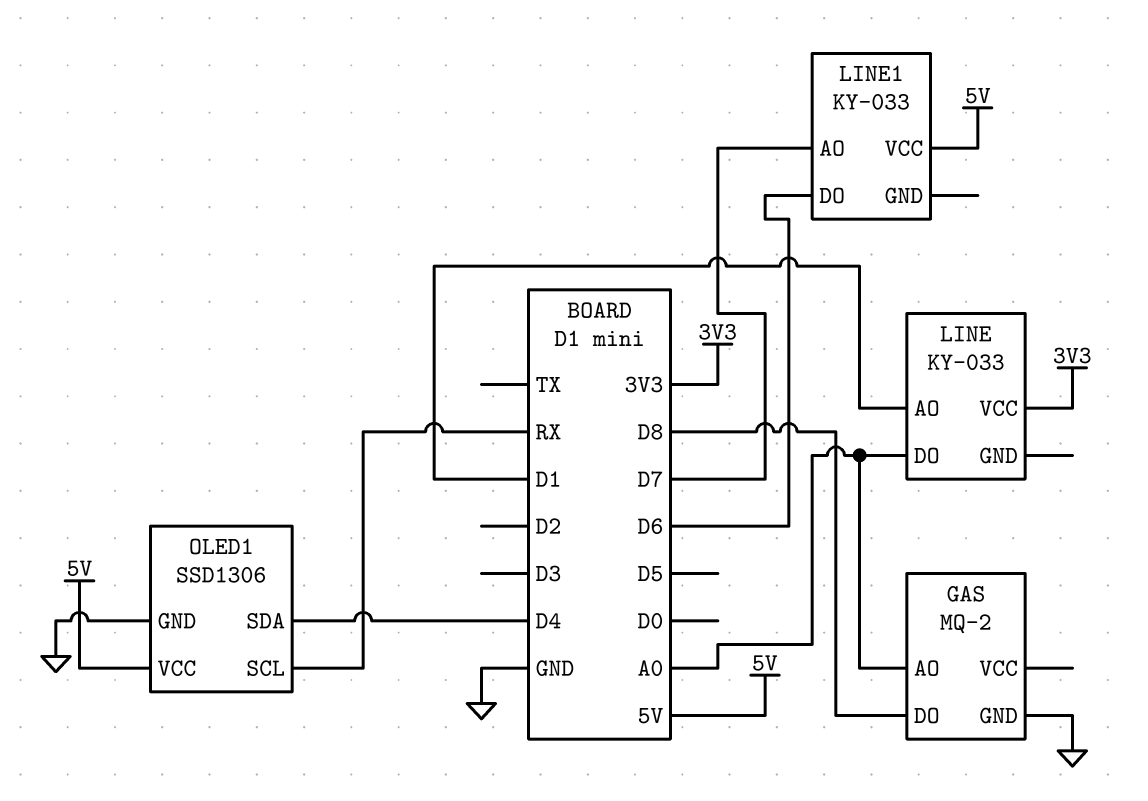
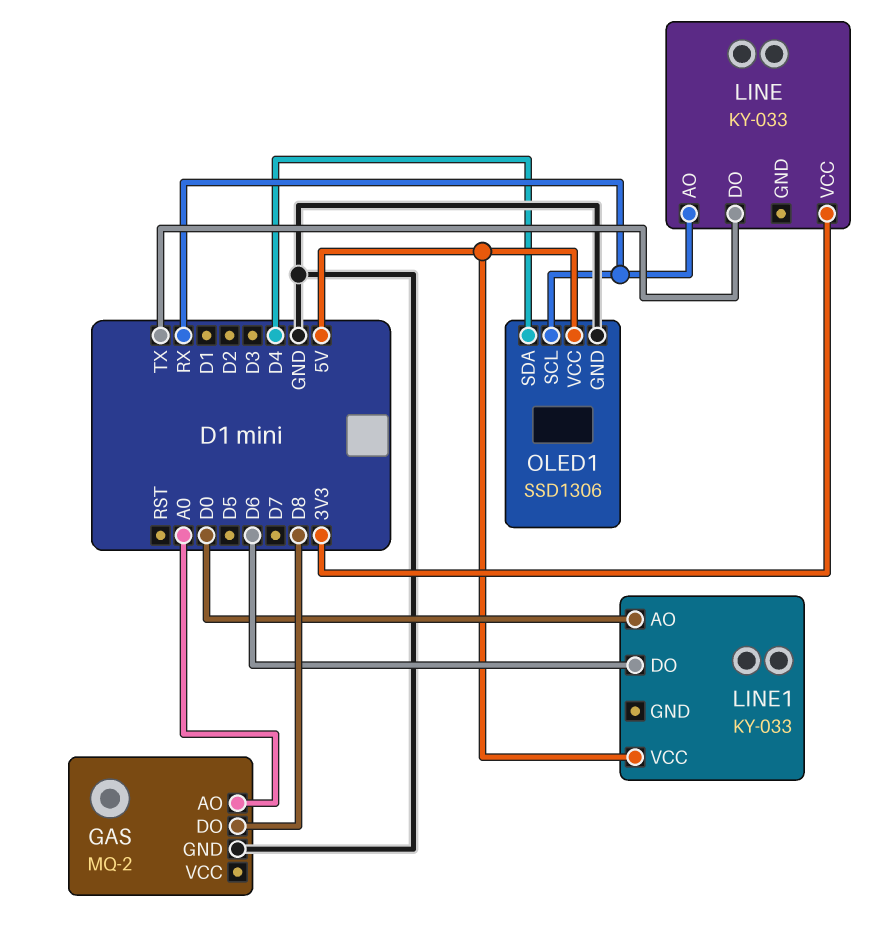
LINE pin AO: D1 -> RX
LINE pin DO: A0 -> TX
LINE1 pin AO: D7 -> D0

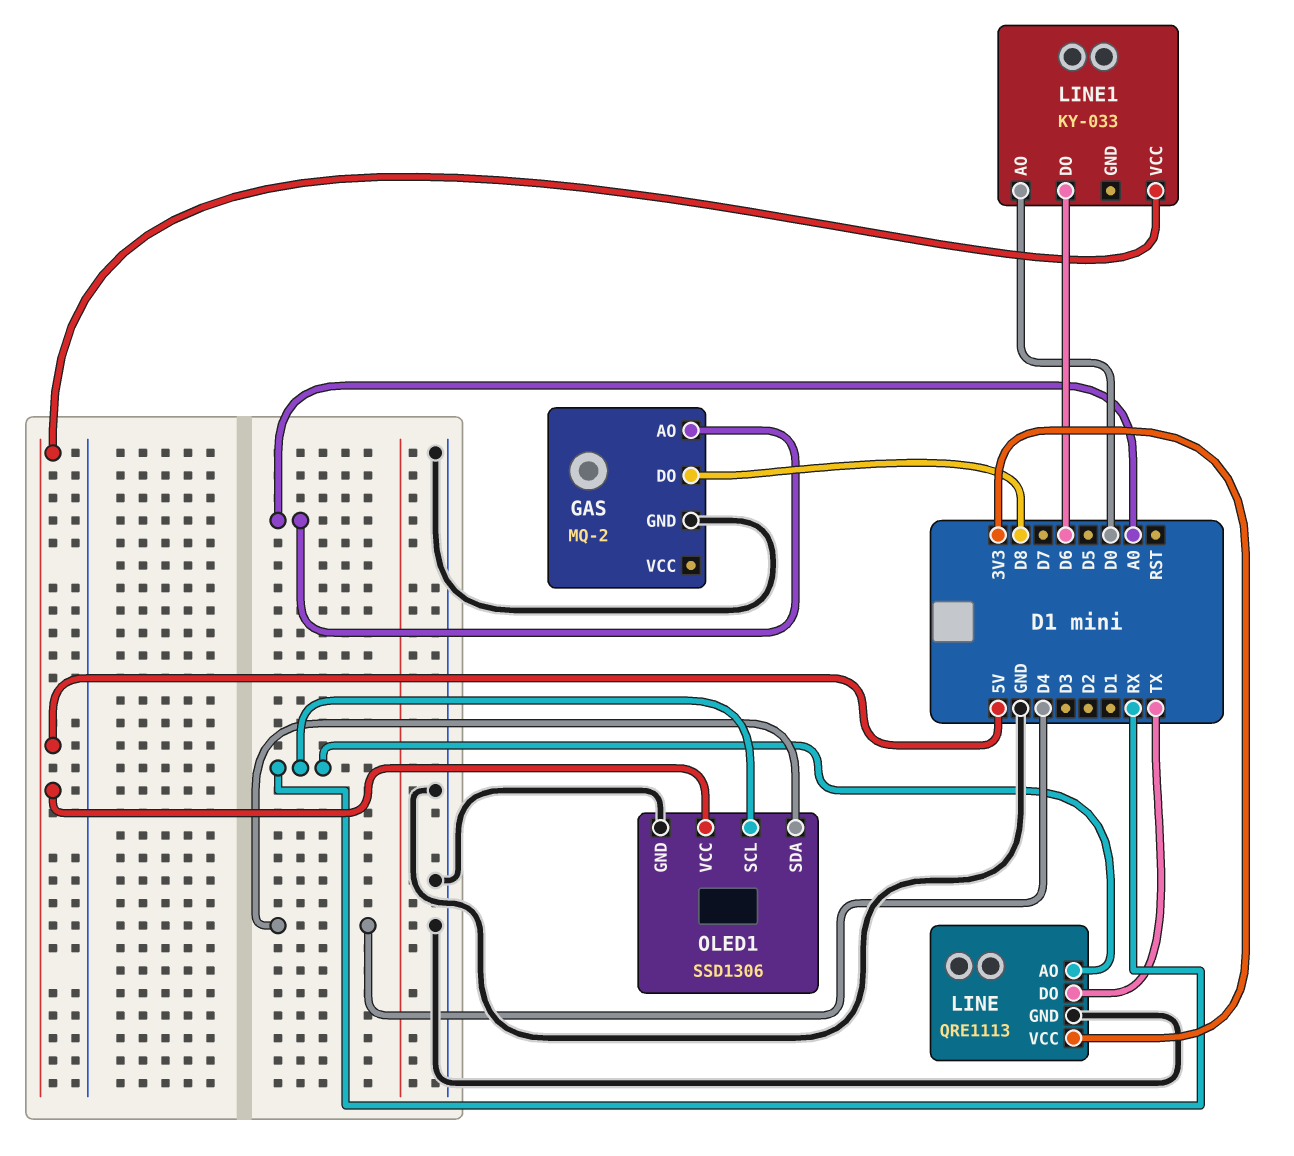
LINE: KY-033 -> QRE1113
LINE pin GND: none -> GND

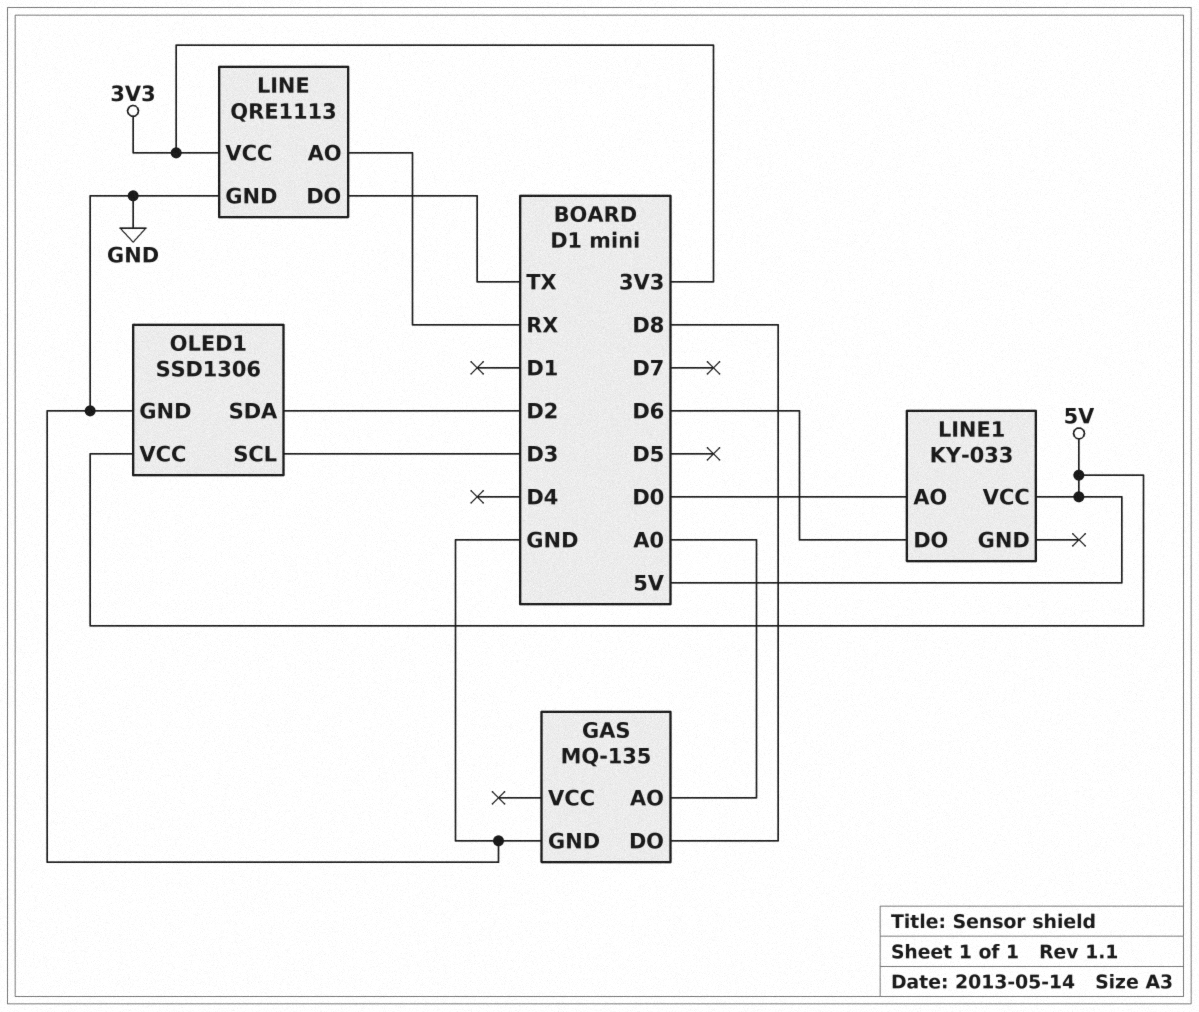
GAS: MQ-2 -> MQ-135
OLED1 pin SCL: RX -> D3
OLED1 pin SDA: D4 -> D2

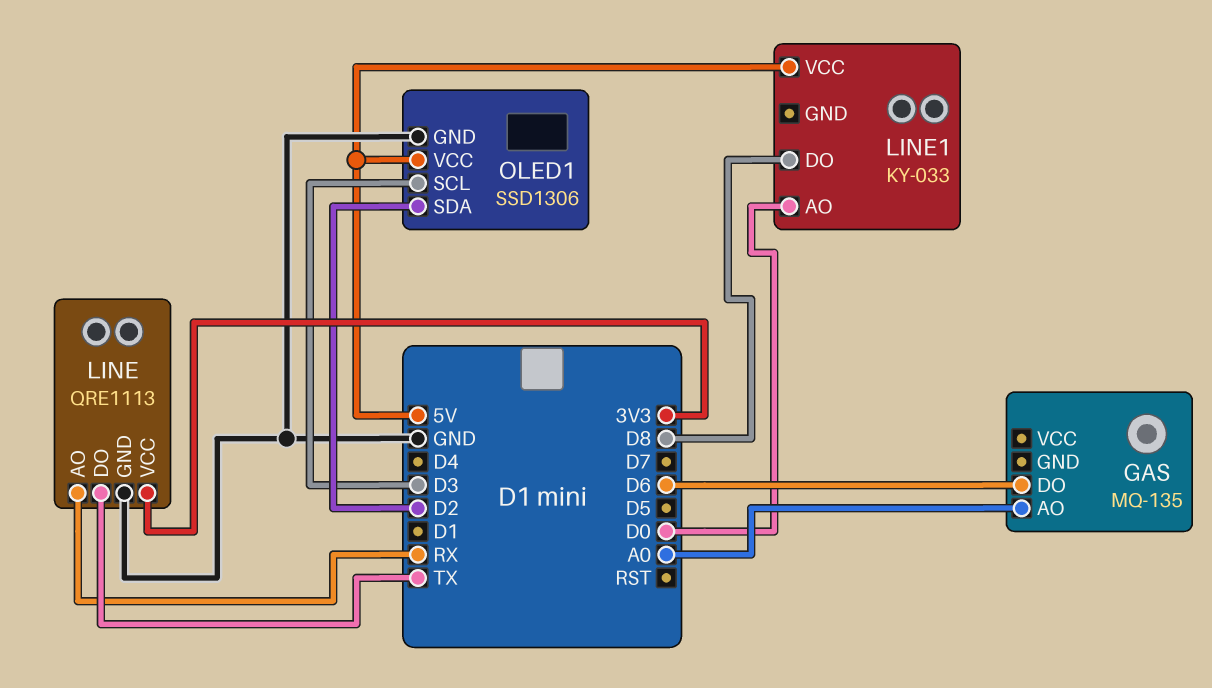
GAS pin DO: D8 -> D6
GAS pin GND: GND -> none
LINE1 pin DO: D6 -> D8

